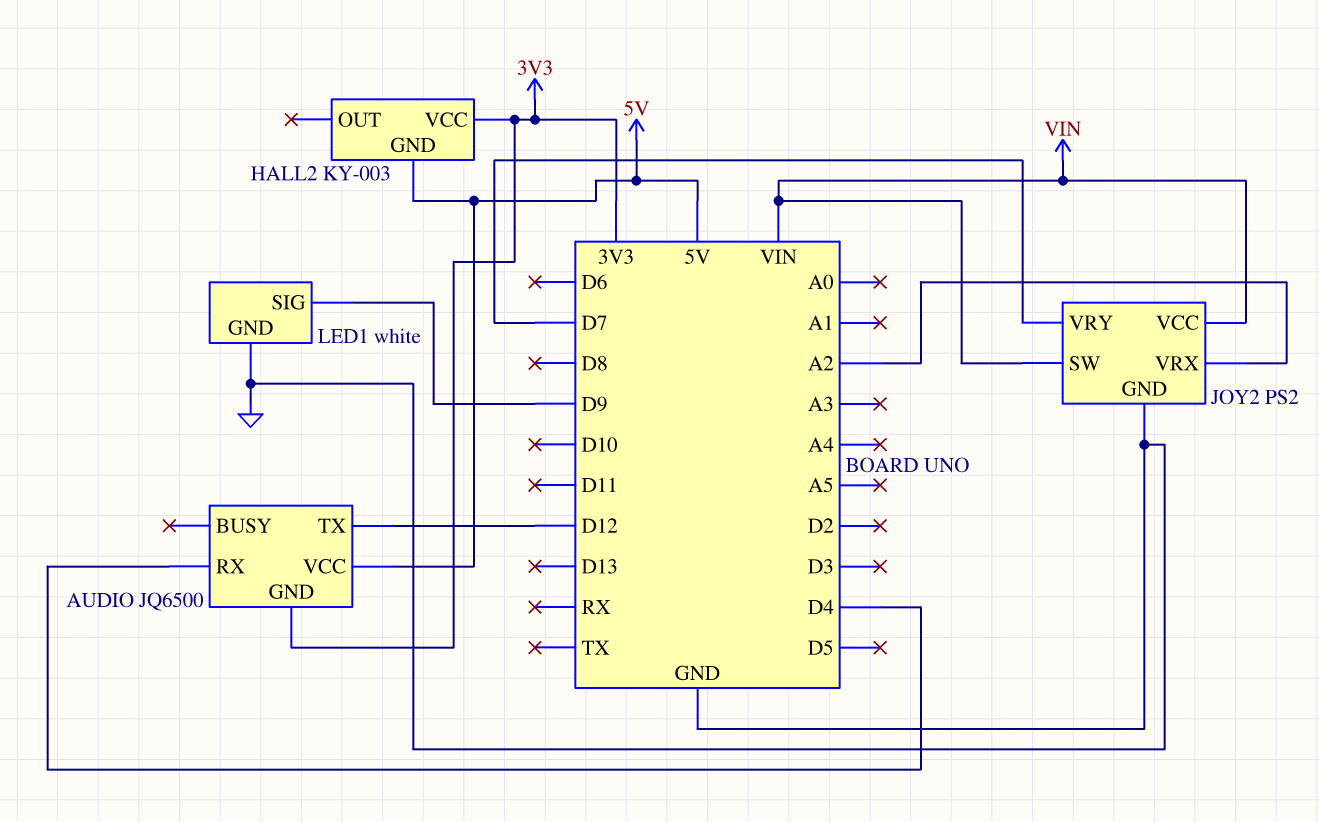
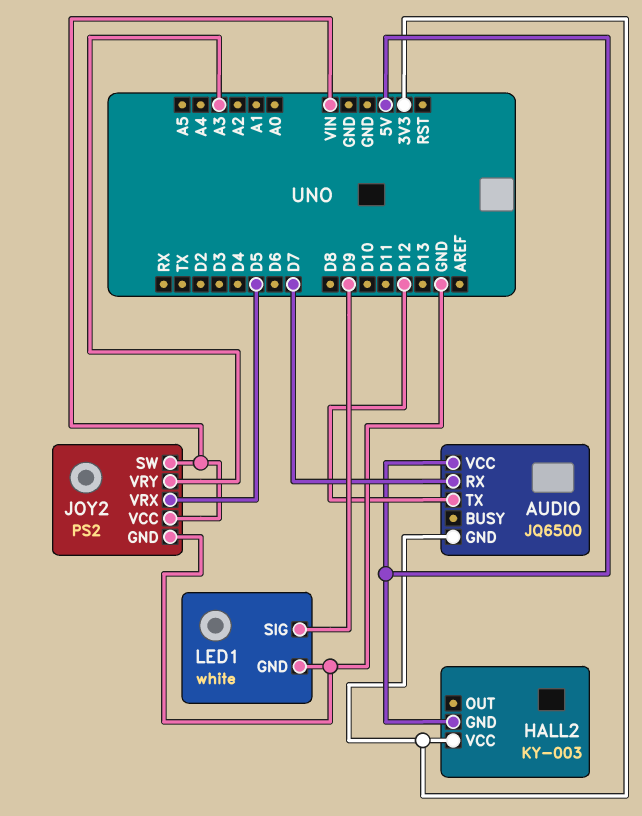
AUDIO pin RX: D4 -> D7
JOY2 pin VRX: A2 -> D5
JOY2 pin VRY: D7 -> A3

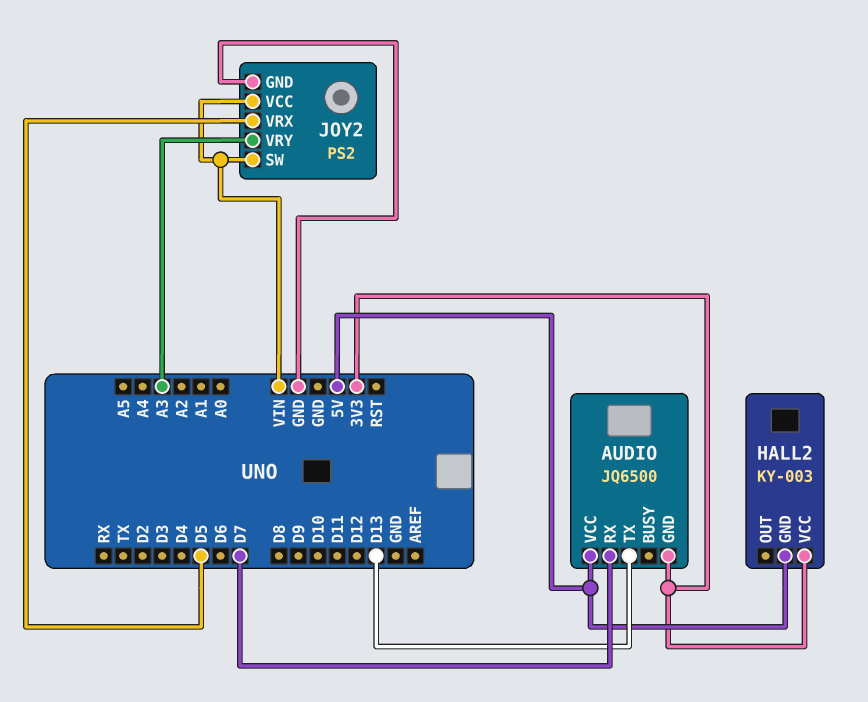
AUDIO pin TX: D12 -> D13
LED1: white -> none
LED1 pin GND: GND -> none
LED1 pin SIG: D9 -> none

